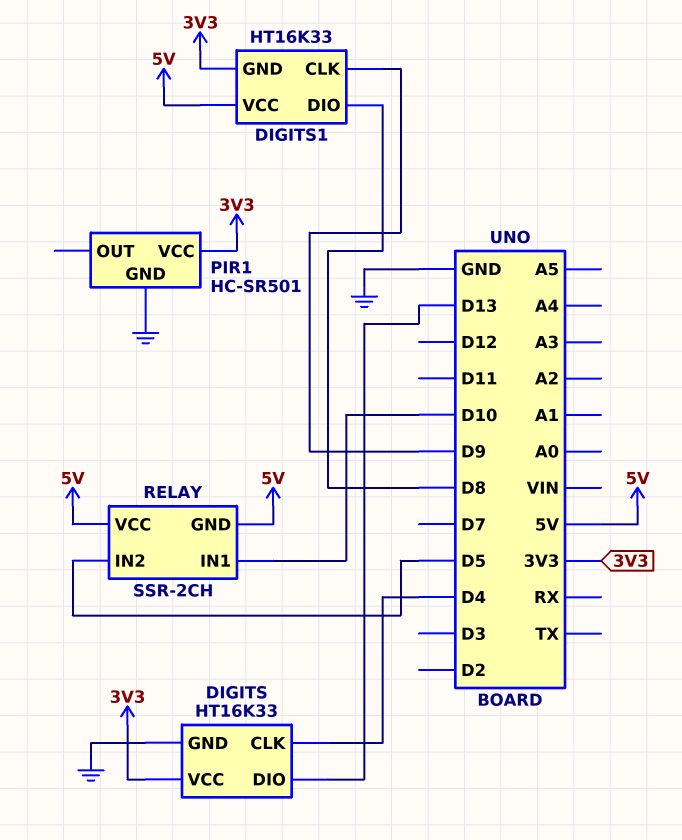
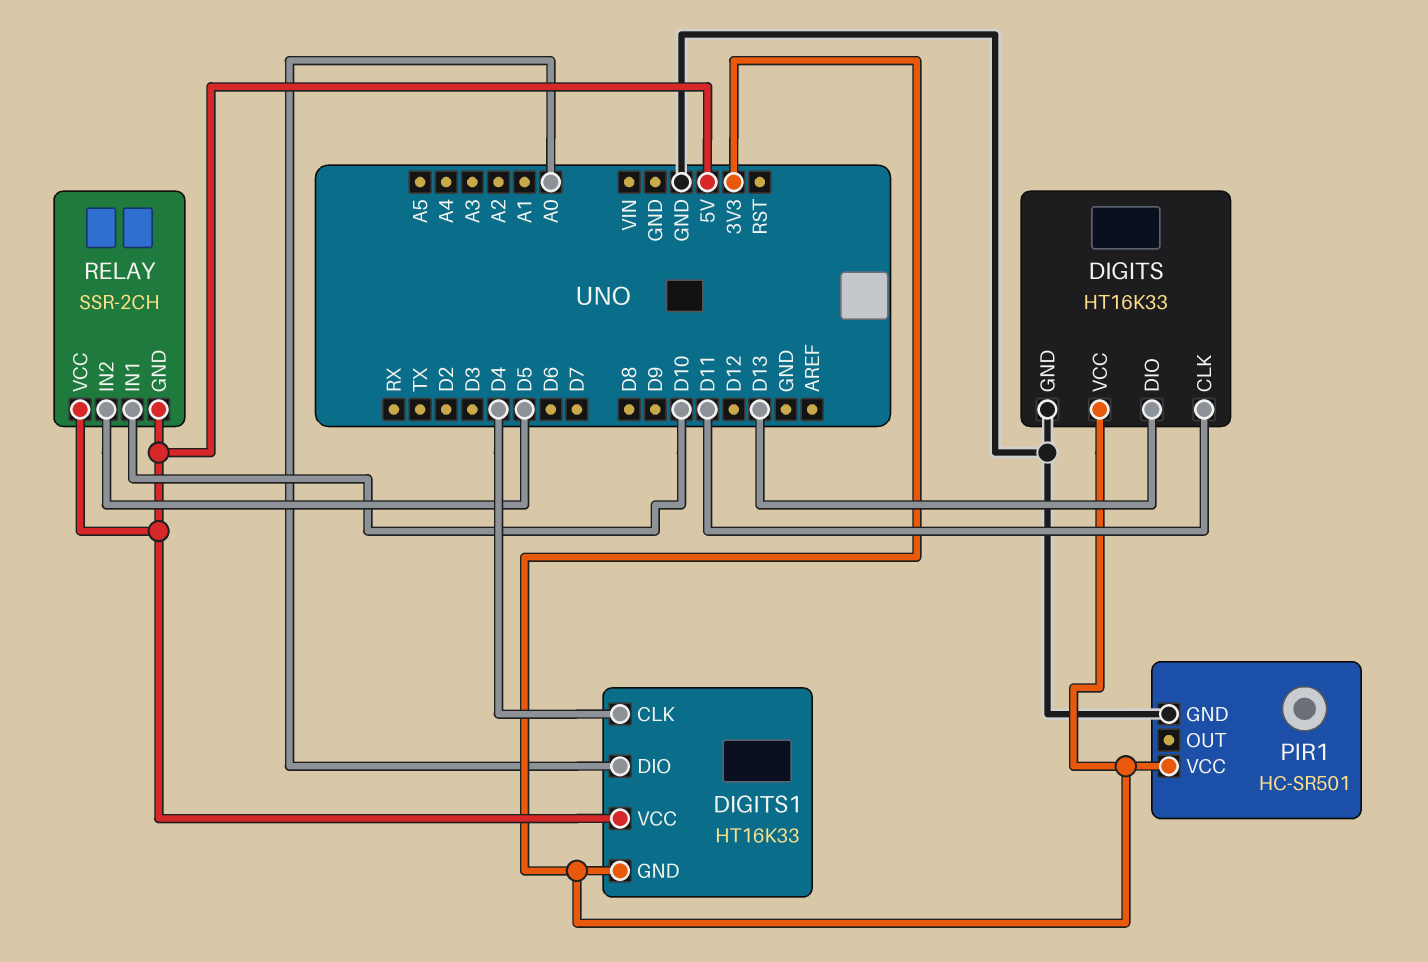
DIGITS pin CLK: D4 -> D11
DIGITS1 pin CLK: D9 -> D4
DIGITS1 pin DIO: D8 -> A0

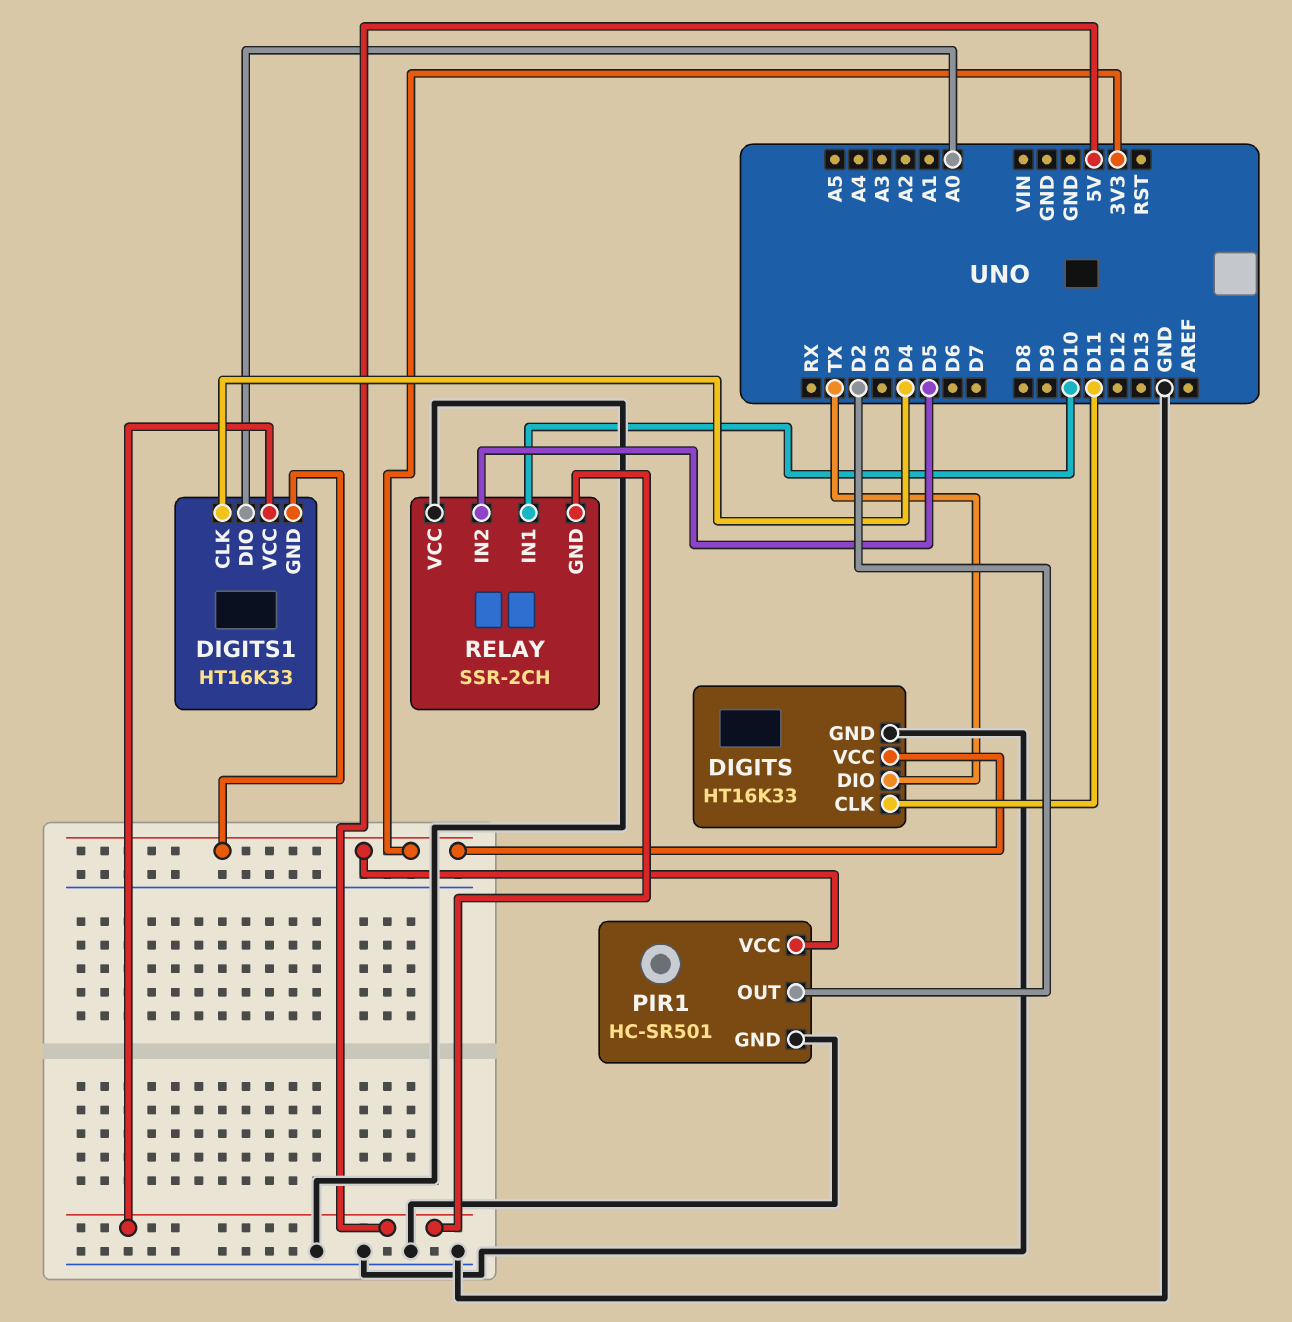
DIGITS pin DIO: D13 -> TX
PIR1 pin OUT: none -> D2
RELAY pin VCC: 5V -> GND

